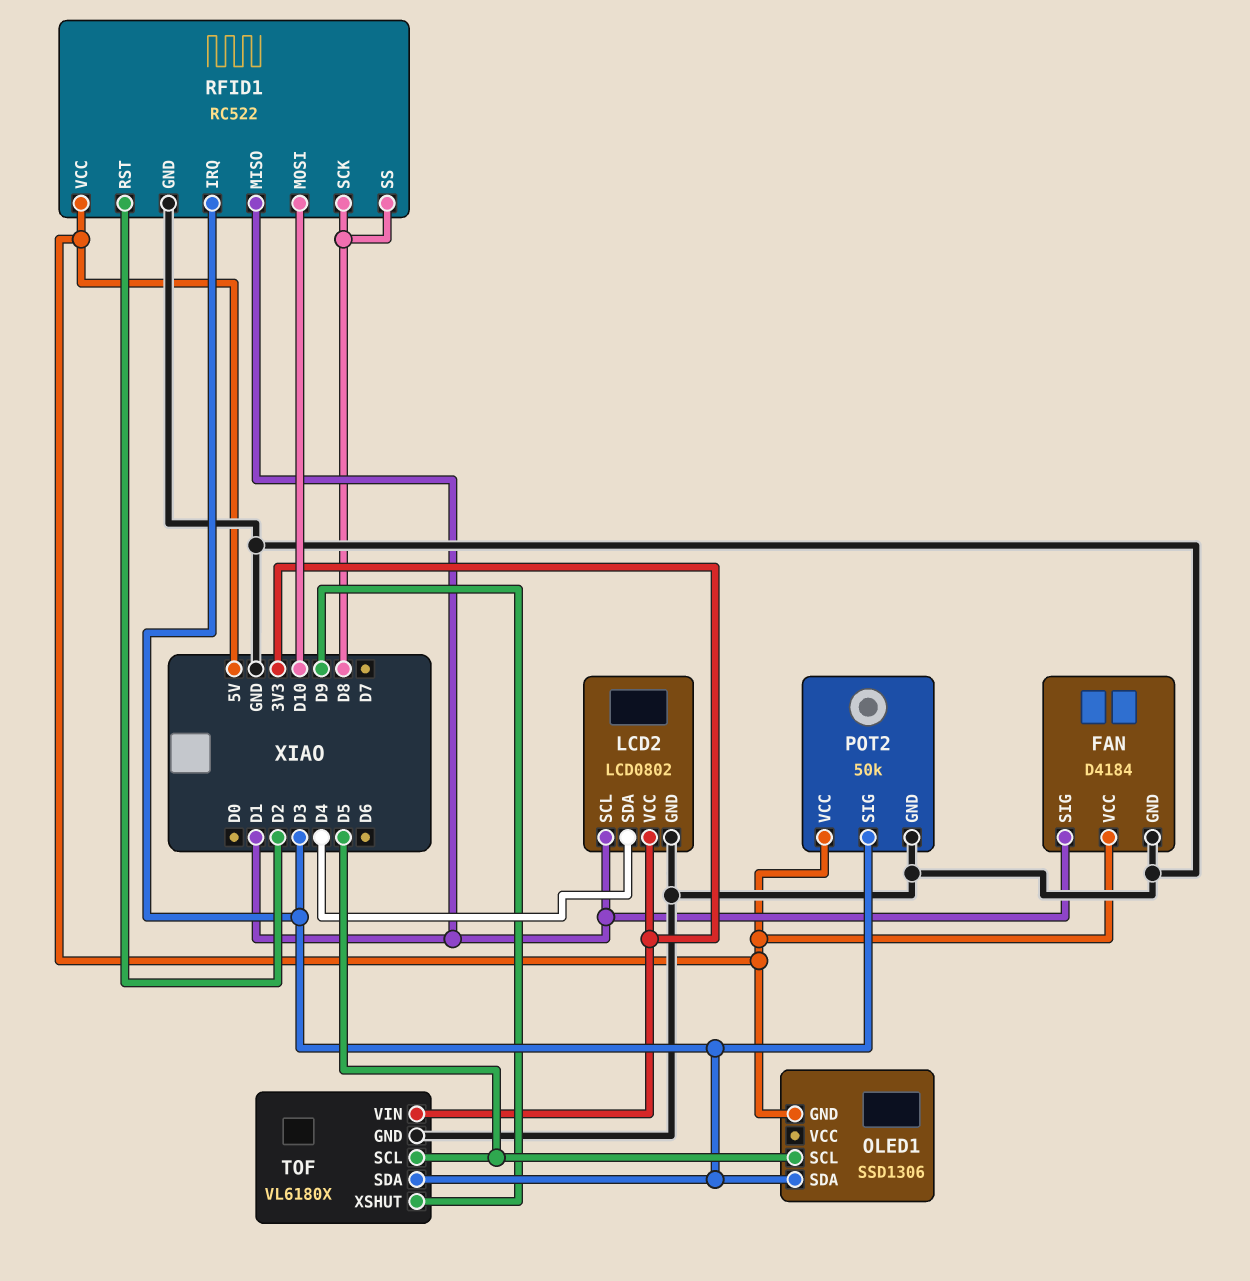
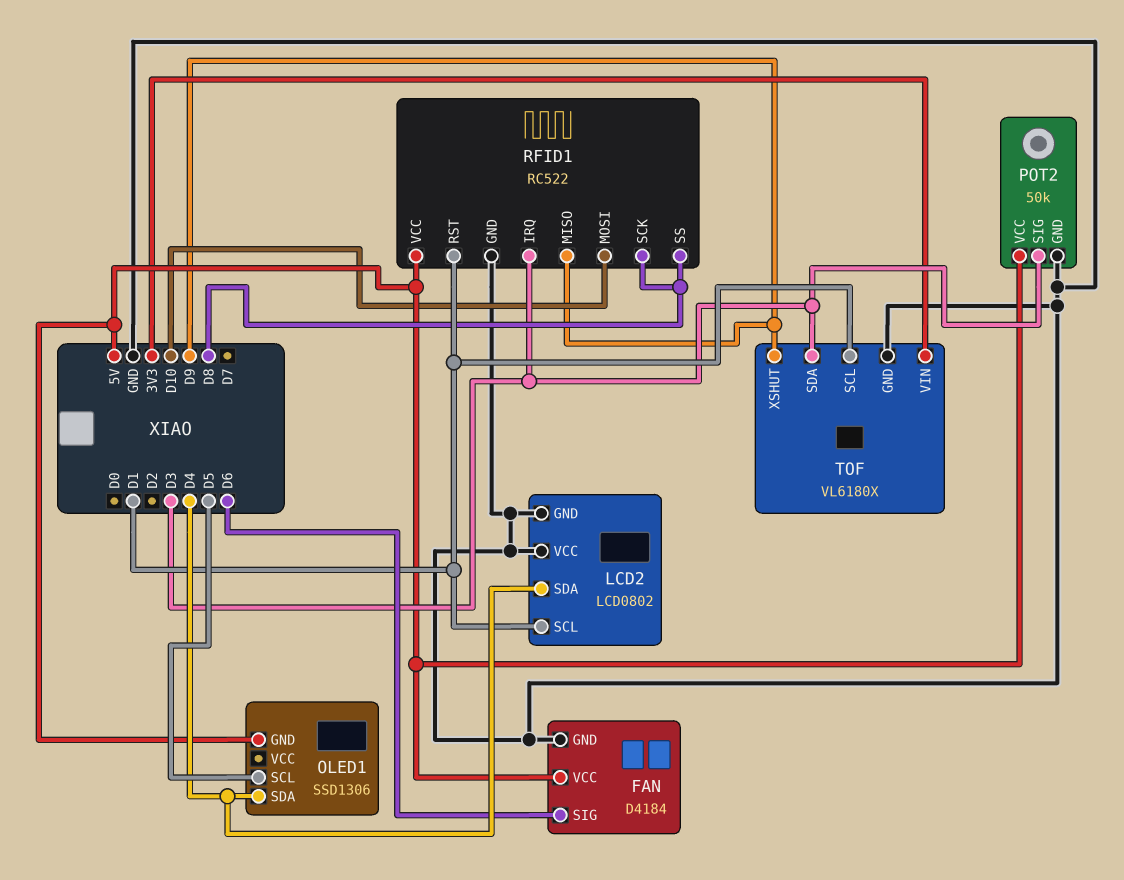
FAN pin SIG: D1 -> D6
LCD2 pin VCC: 3V3 -> GND
OLED1 pin SDA: D3 -> D4
RFID1 pin MISO: D1 -> D9
RFID1 pin RST: D2 -> D1
TOF pin SCL: D5 -> D1

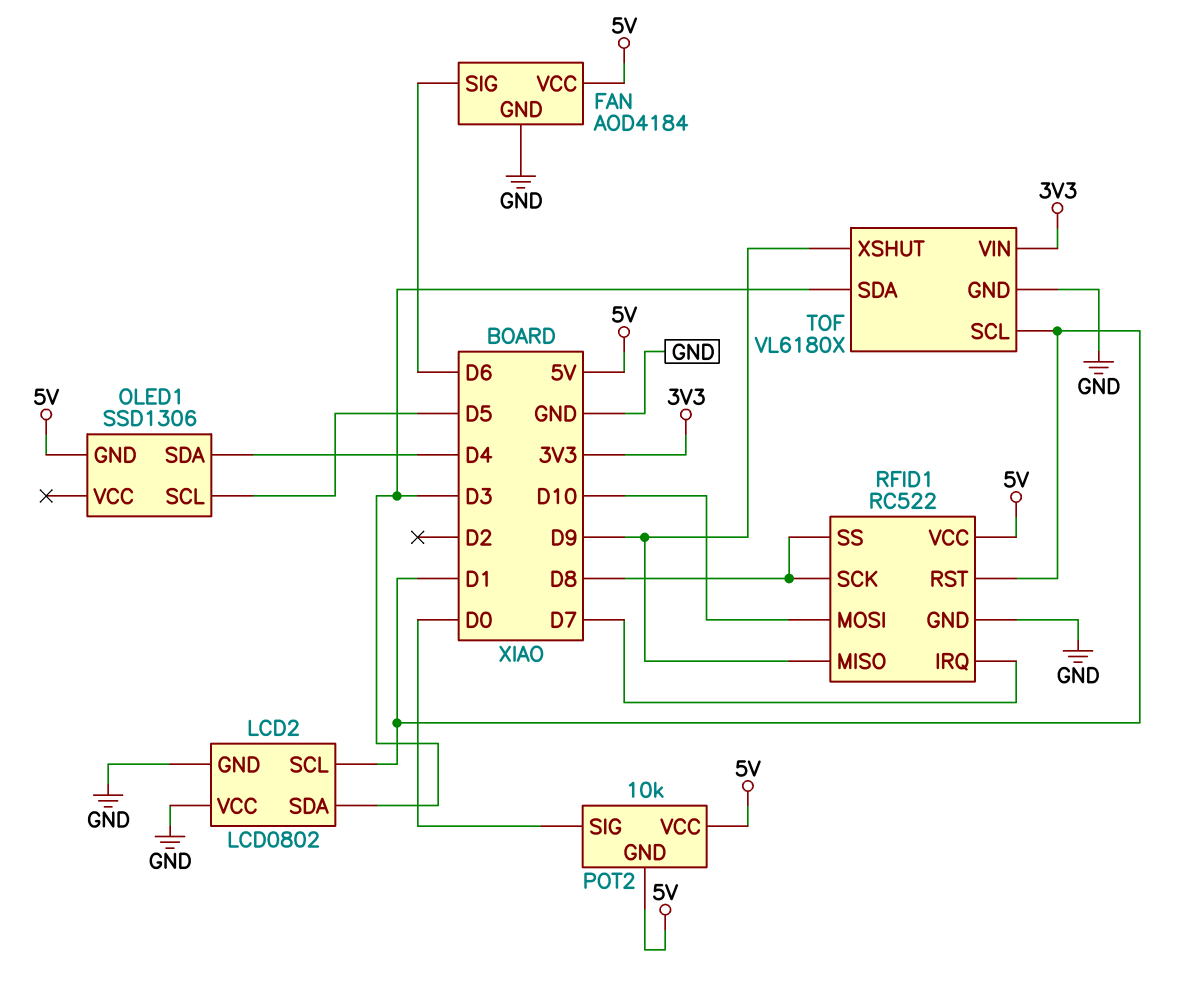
FAN: D4184 -> AOD4184
LCD2 pin SDA: D4 -> D3
POT2: 50k -> 10k
POT2 pin GND: GND -> 5V
POT2 pin SIG: D3 -> D0
RFID1 pin IRQ: D3 -> D7

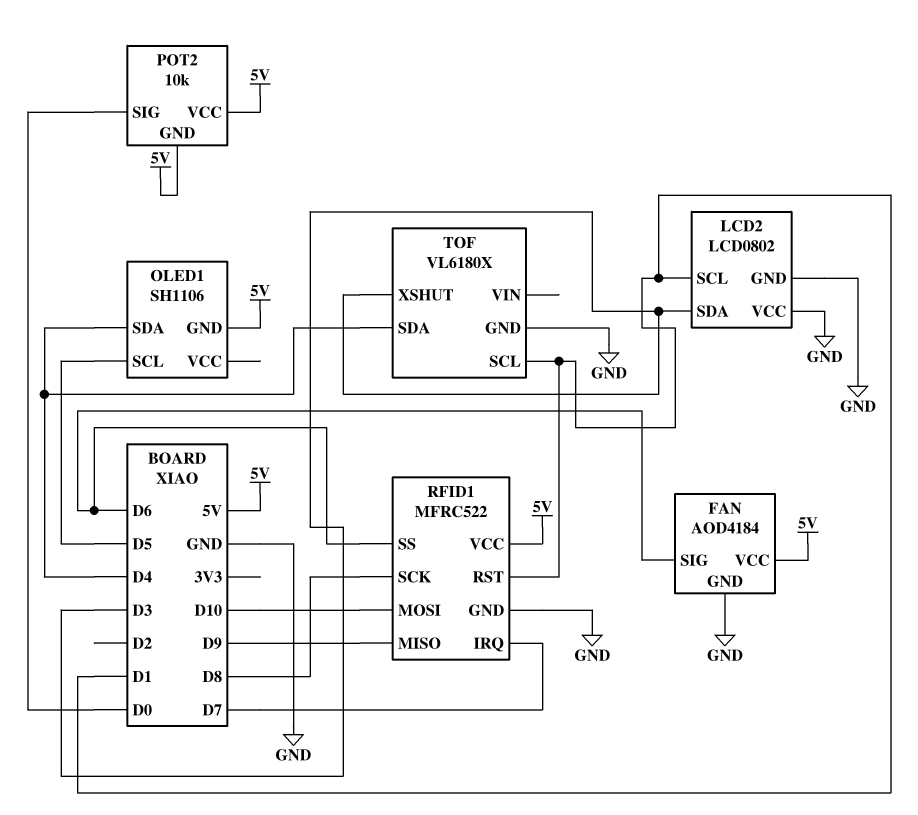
OLED1: SSD1306 -> SH1106
RFID1: RC522 -> MFRC522
RFID1 pin SS: D8 -> D6
TOF pin SDA: D3 -> D4
TOF pin VIN: 3V3 -> none
TOF pin XSHUT: D9 -> D3

